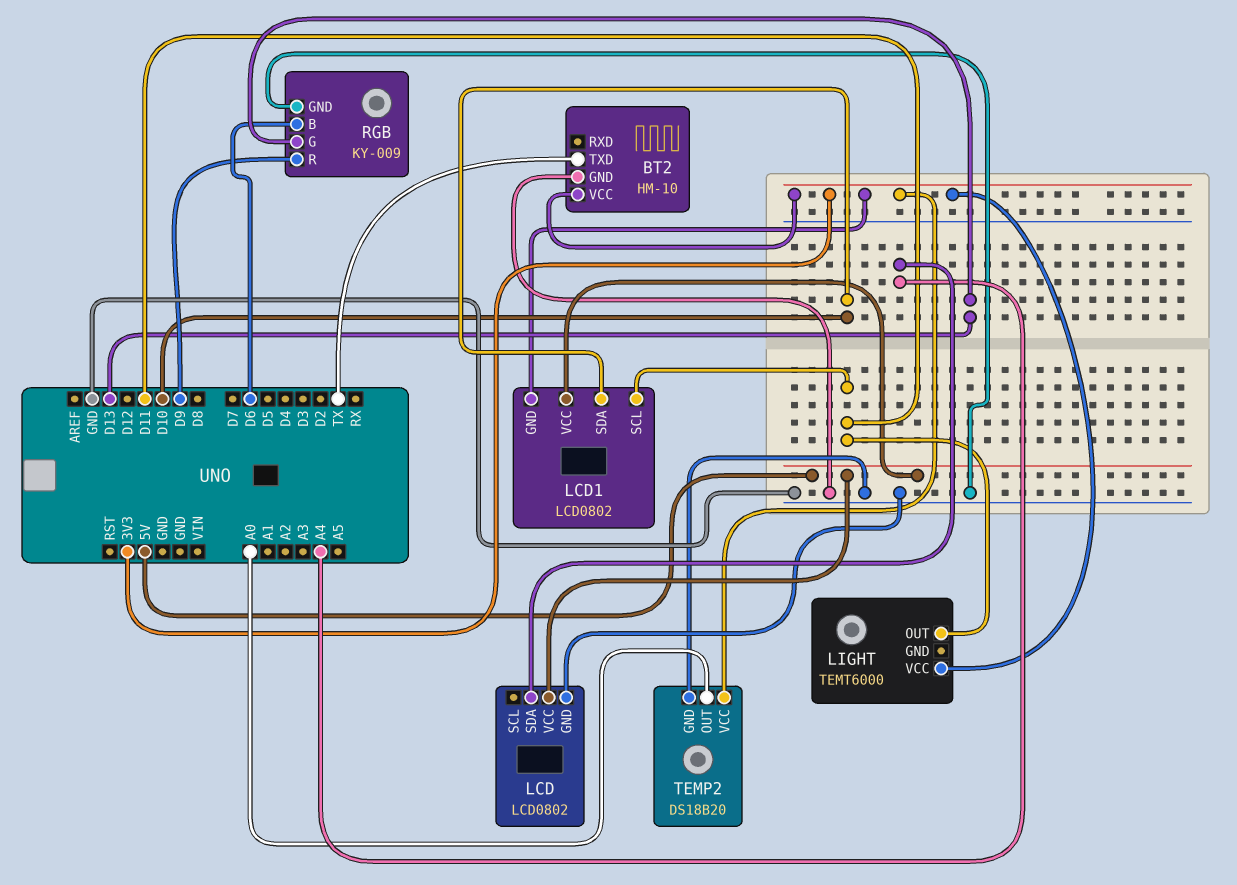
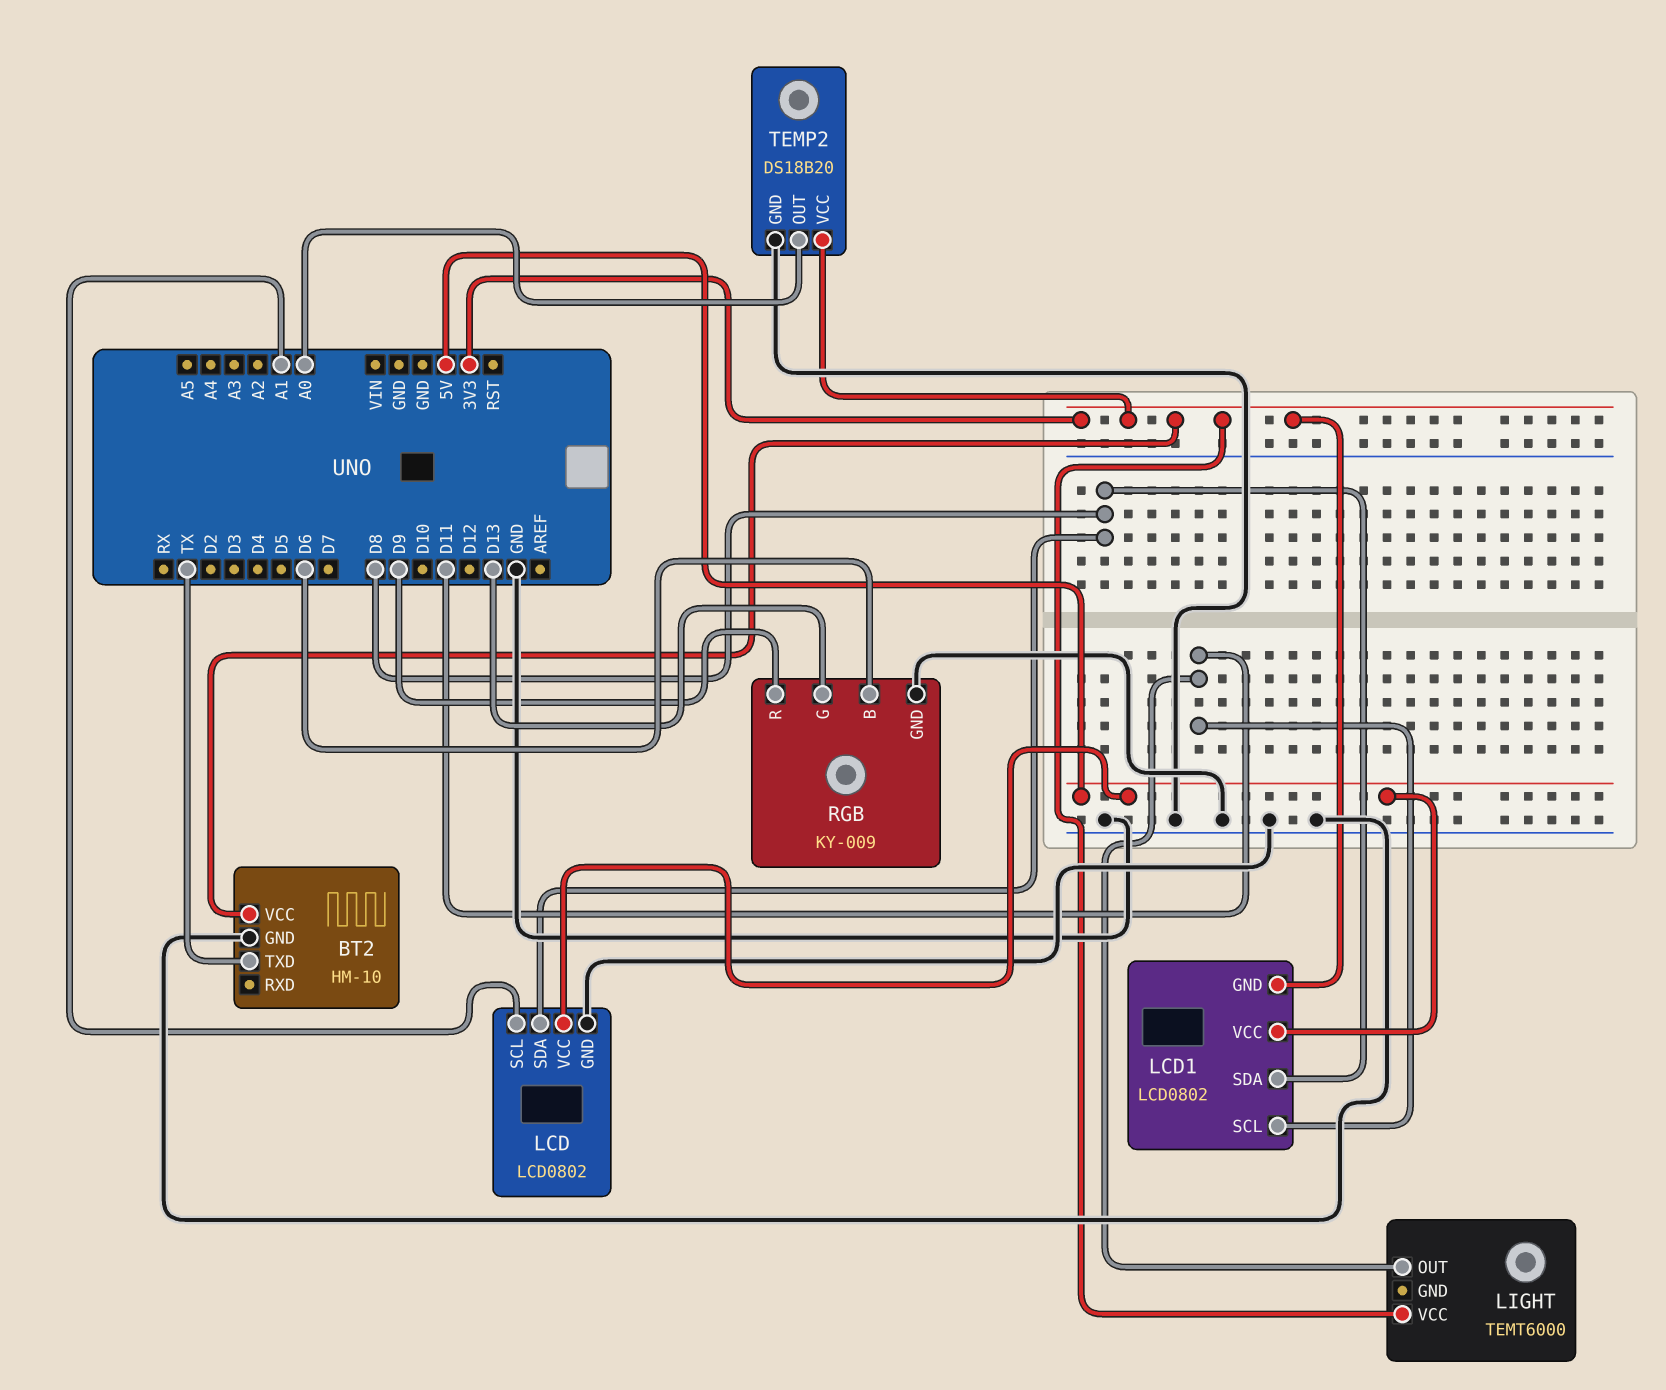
LCD pin SCL: none -> A1
LCD pin SDA: A4 -> D8
LCD1 pin SDA: D10 -> D8

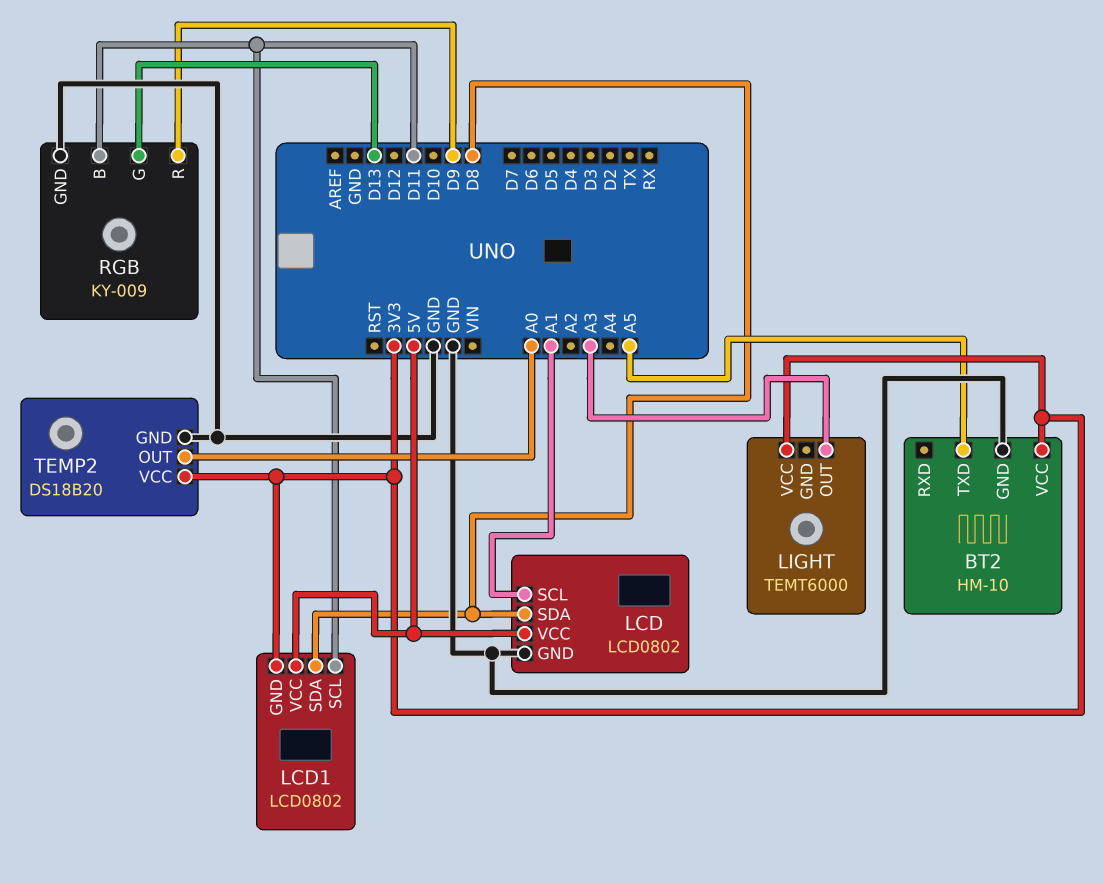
BT2 pin TXD: TX -> A5
LIGHT pin OUT: D11 -> A3
RGB pin B: D6 -> D11

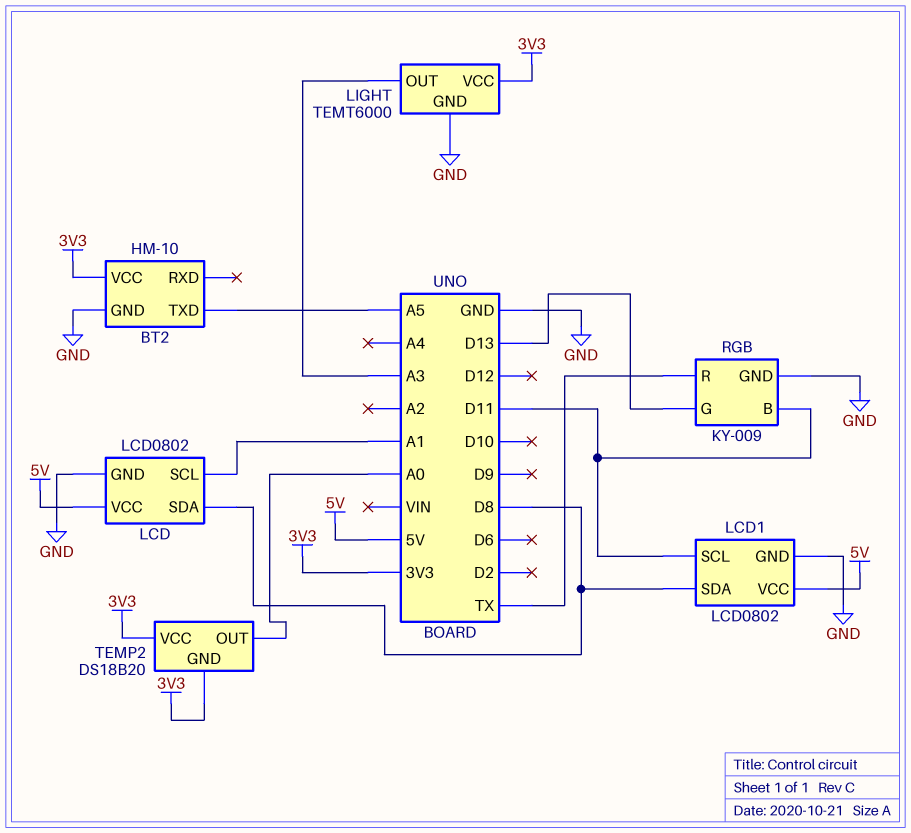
LCD1 pin GND: 3V3 -> GND
LIGHT pin GND: none -> GND
RGB pin R: D9 -> TX
TEMP2 pin GND: GND -> 3V3

